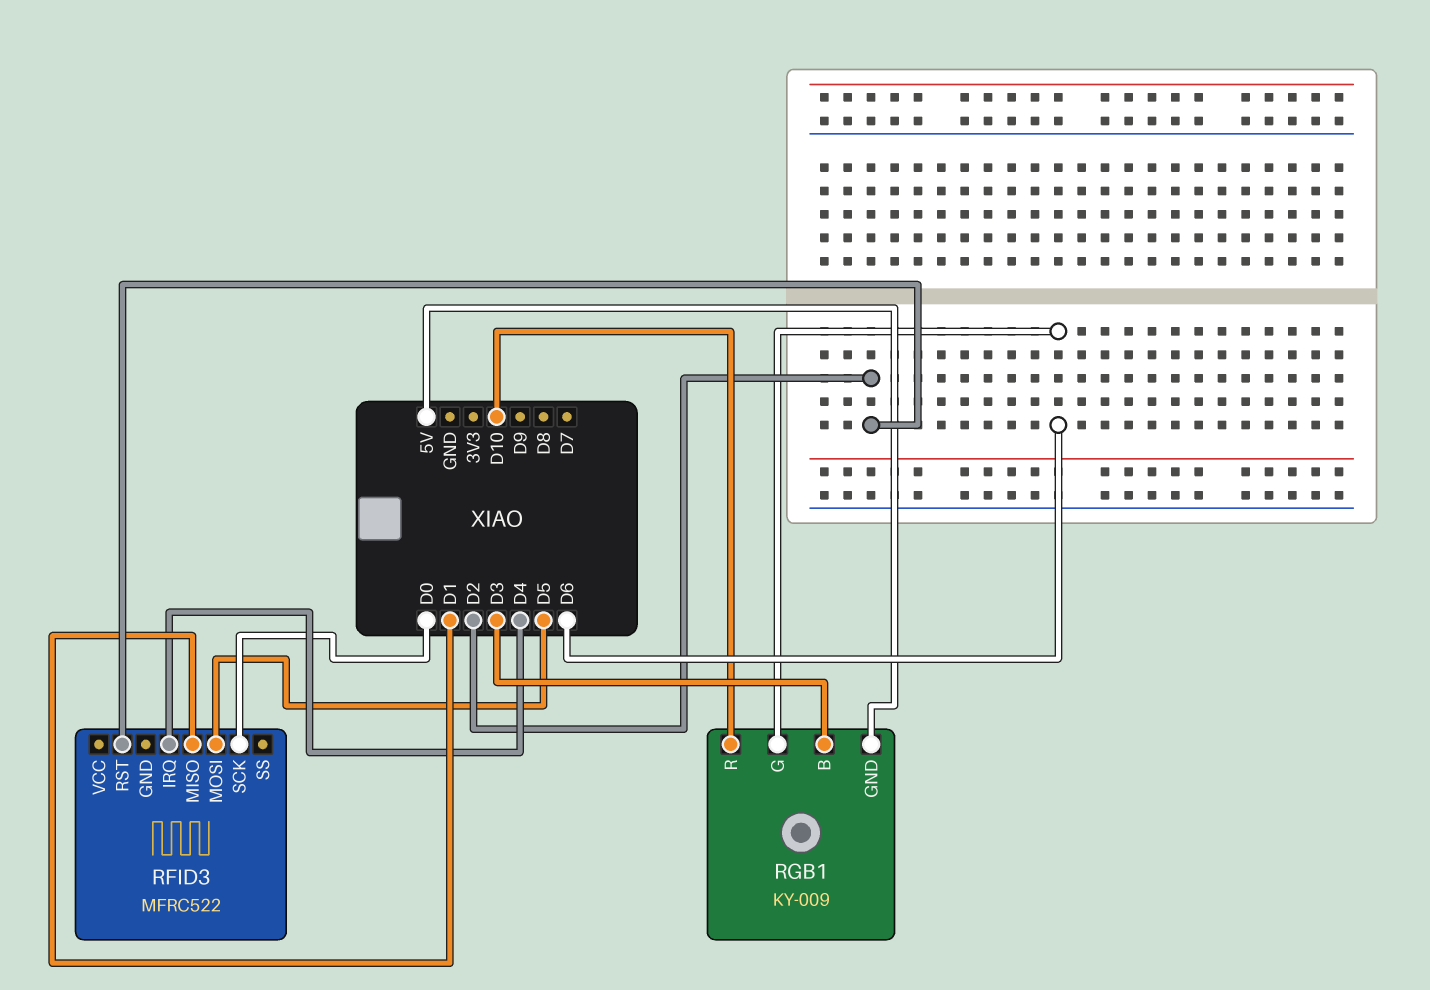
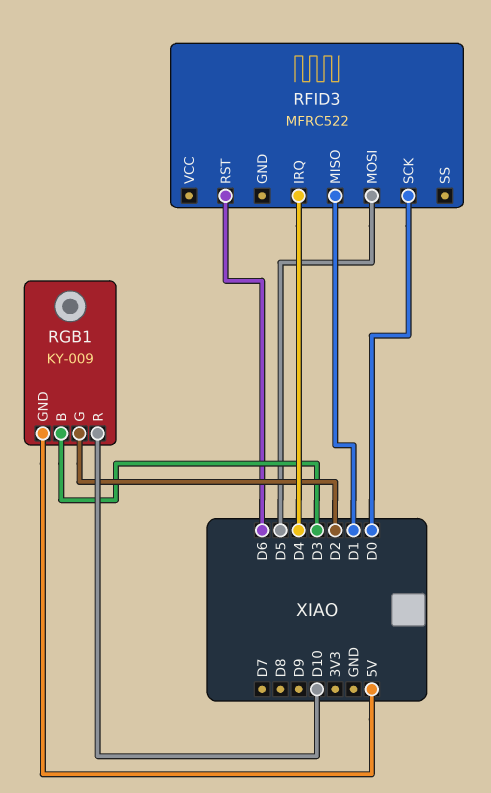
RFID3 pin RST: D2 -> D6
RGB1 pin G: D6 -> D2

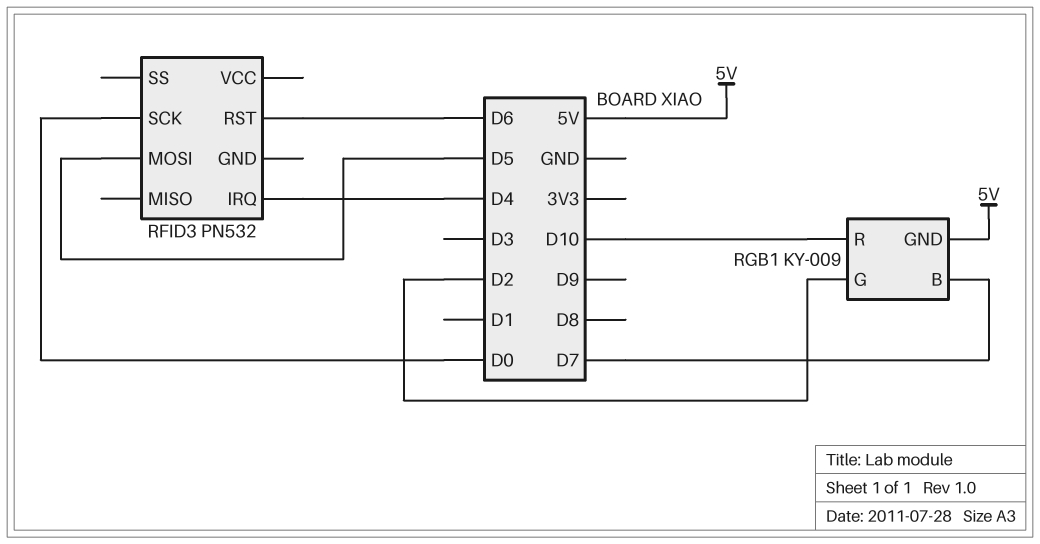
RFID3: MFRC522 -> PN532
RFID3 pin MISO: D1 -> none
RGB1 pin B: D3 -> D7

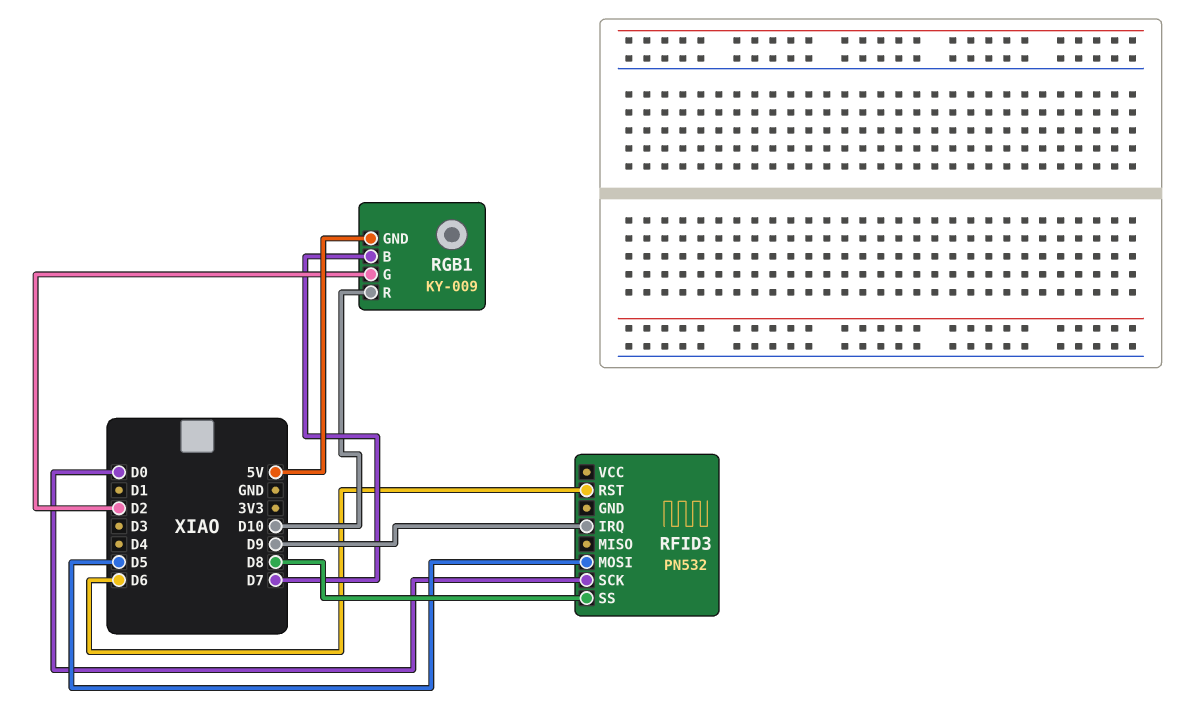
RFID3 pin IRQ: D4 -> D9
RFID3 pin SS: none -> D8

